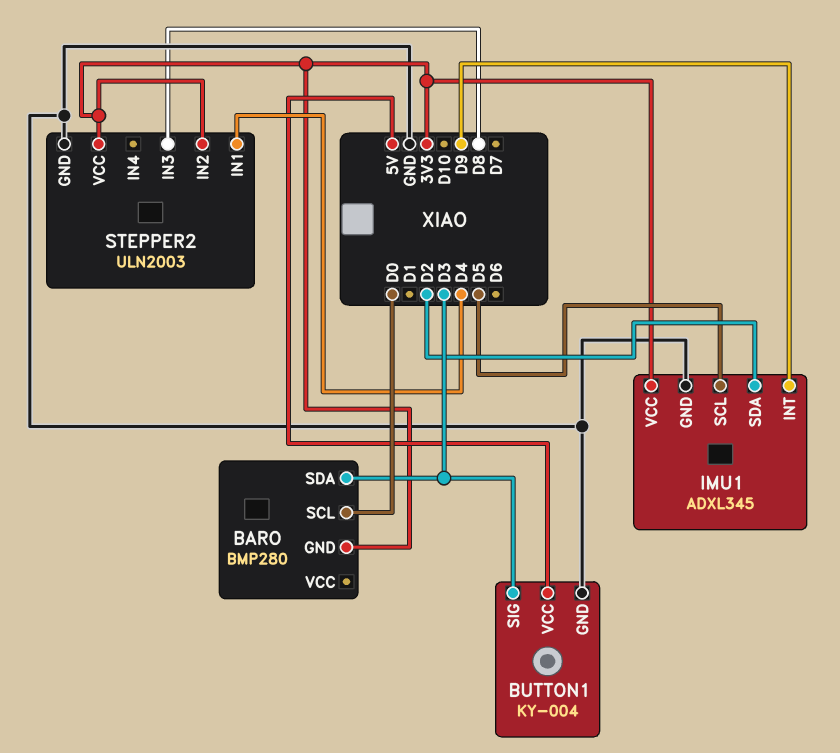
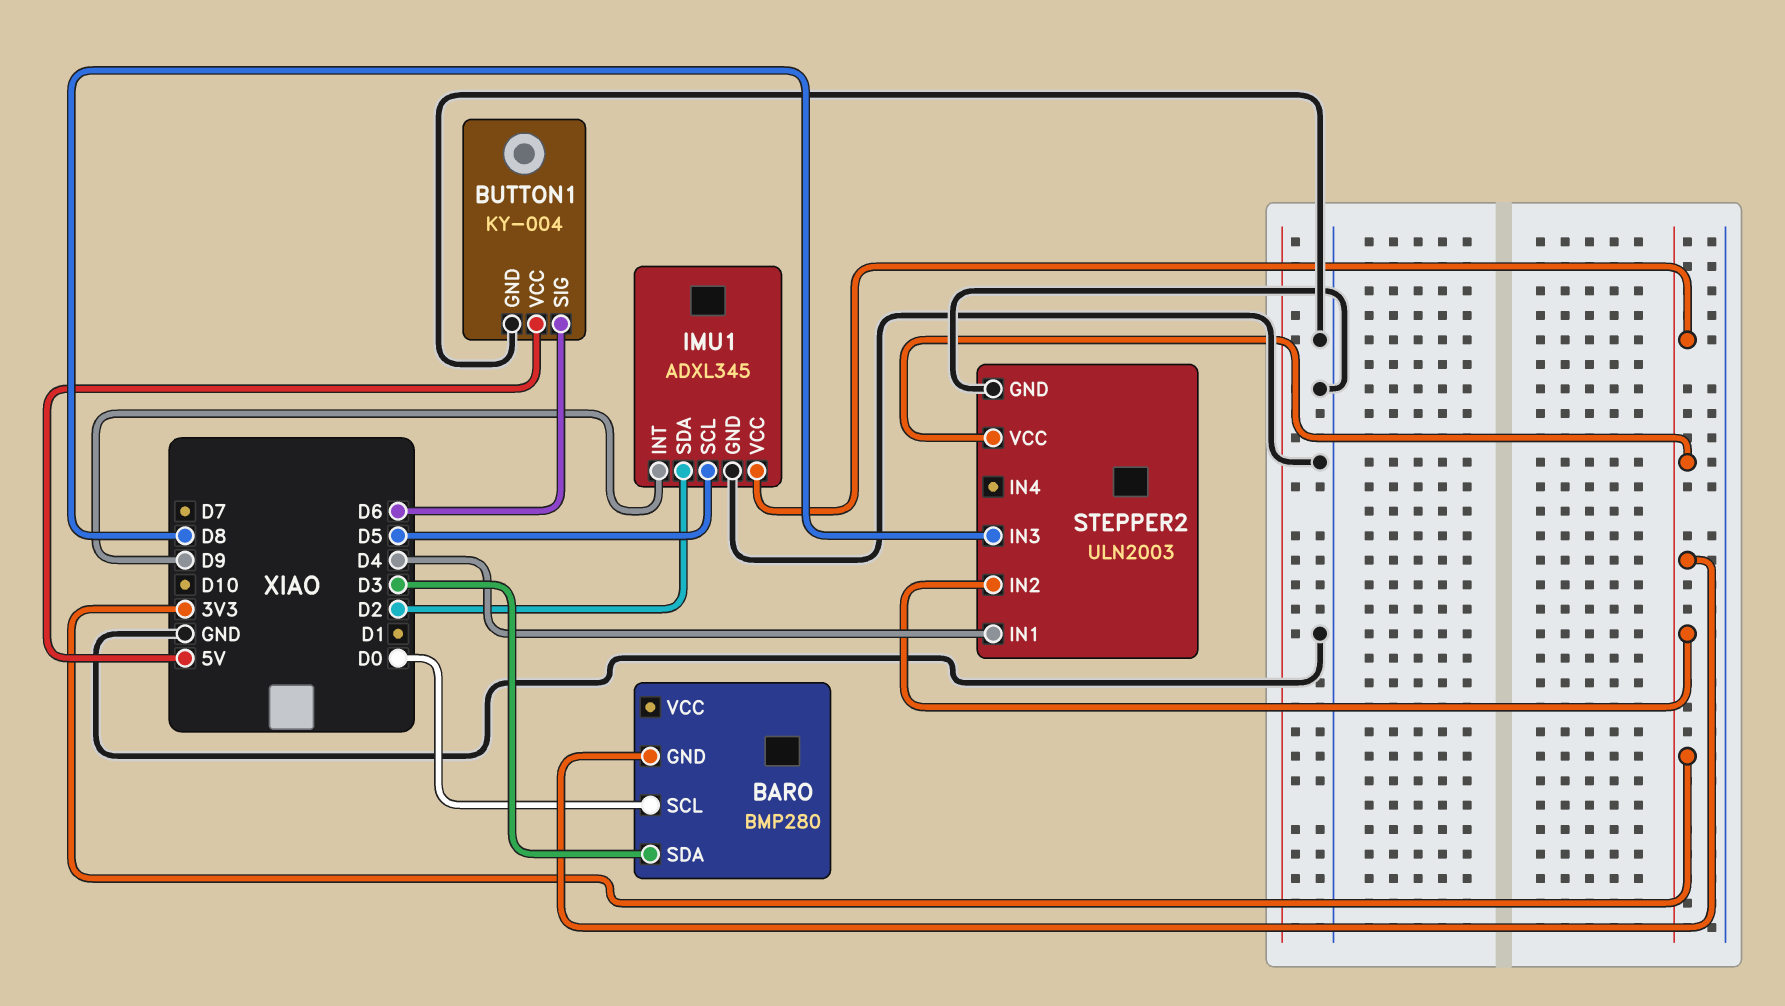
BUTTON1 pin SIG: D3 -> D6

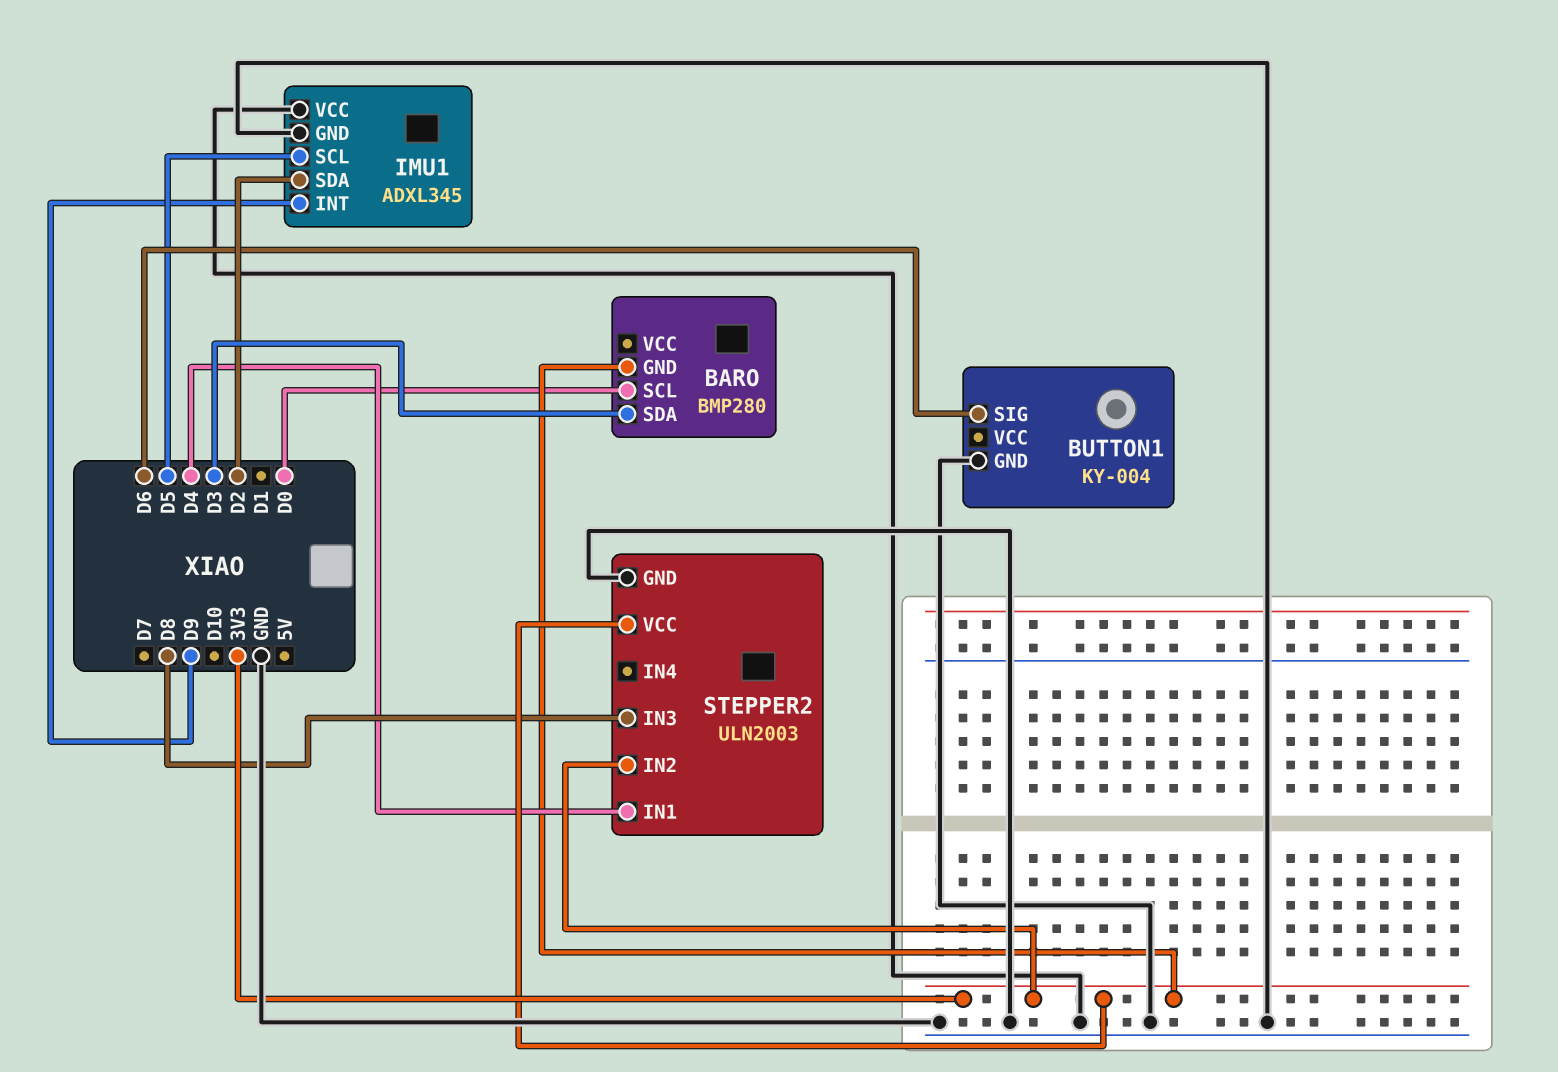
BUTTON1 pin VCC: 5V -> none
IMU1 pin VCC: 3V3 -> GND

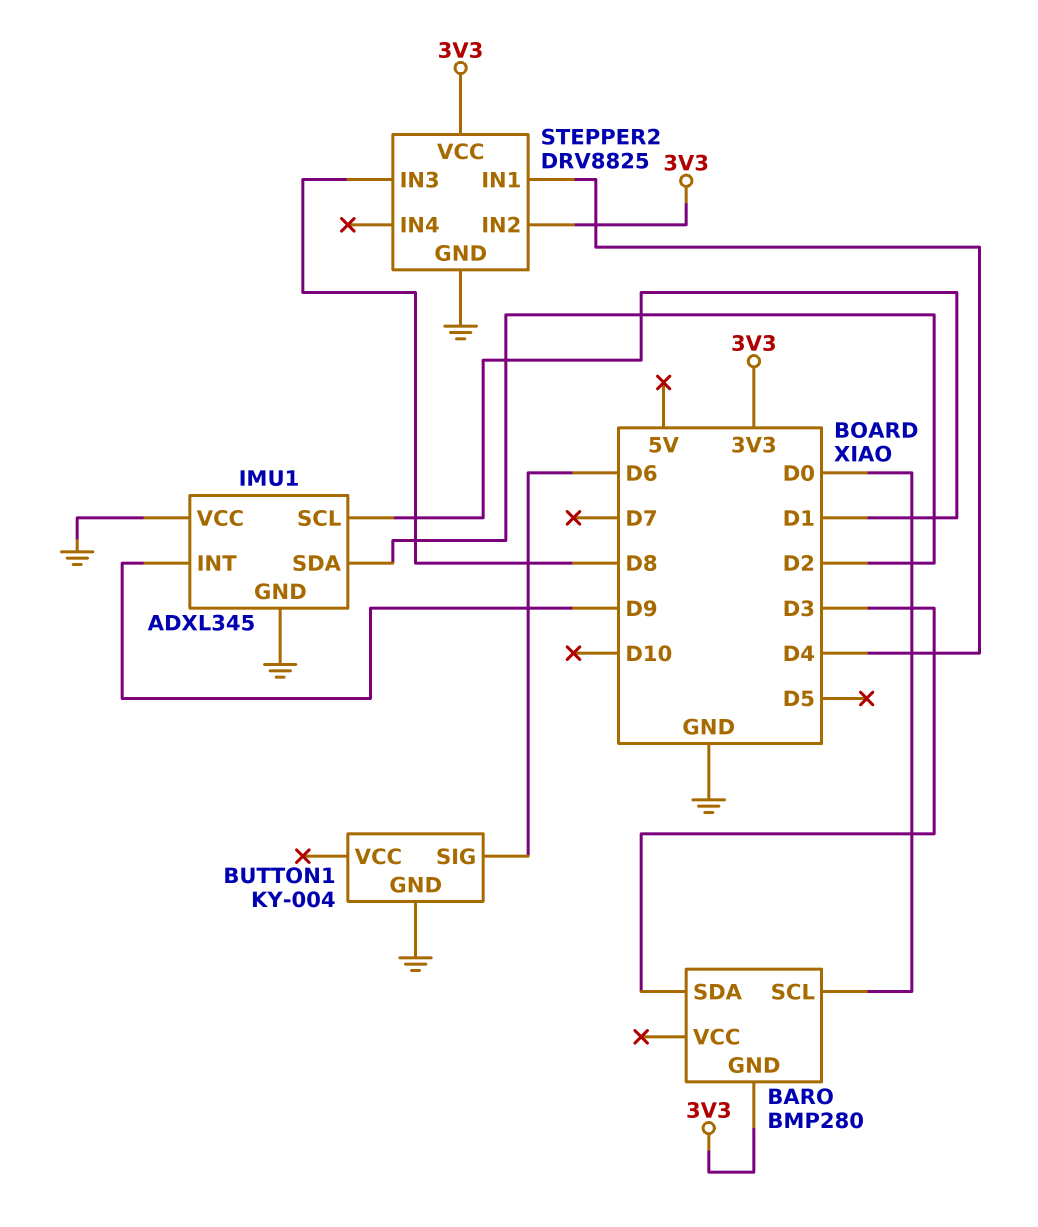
IMU1 pin SCL: D5 -> D1
STEPPER2: ULN2003 -> DRV8825

